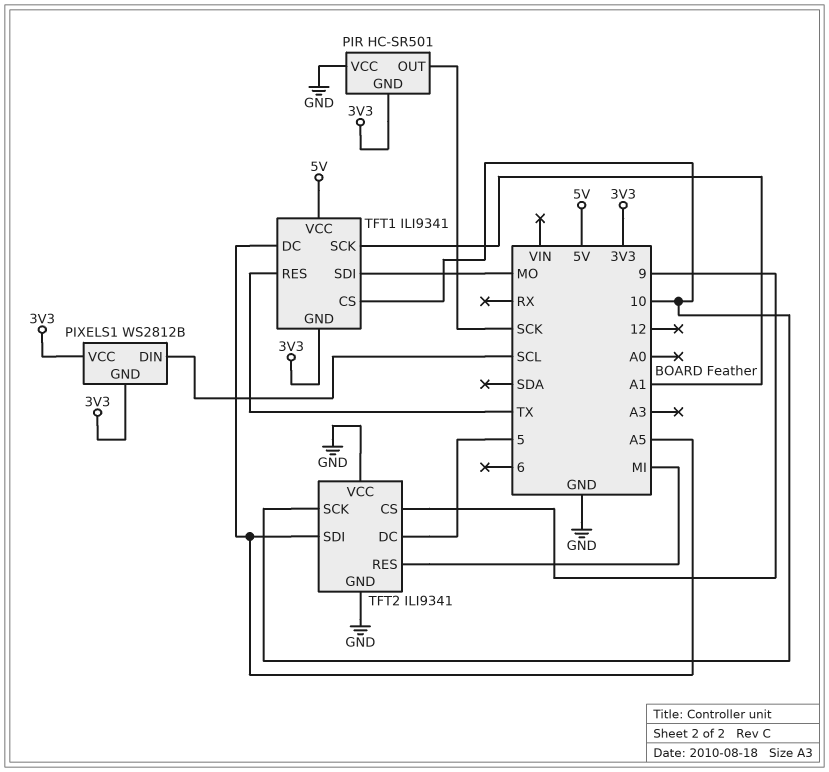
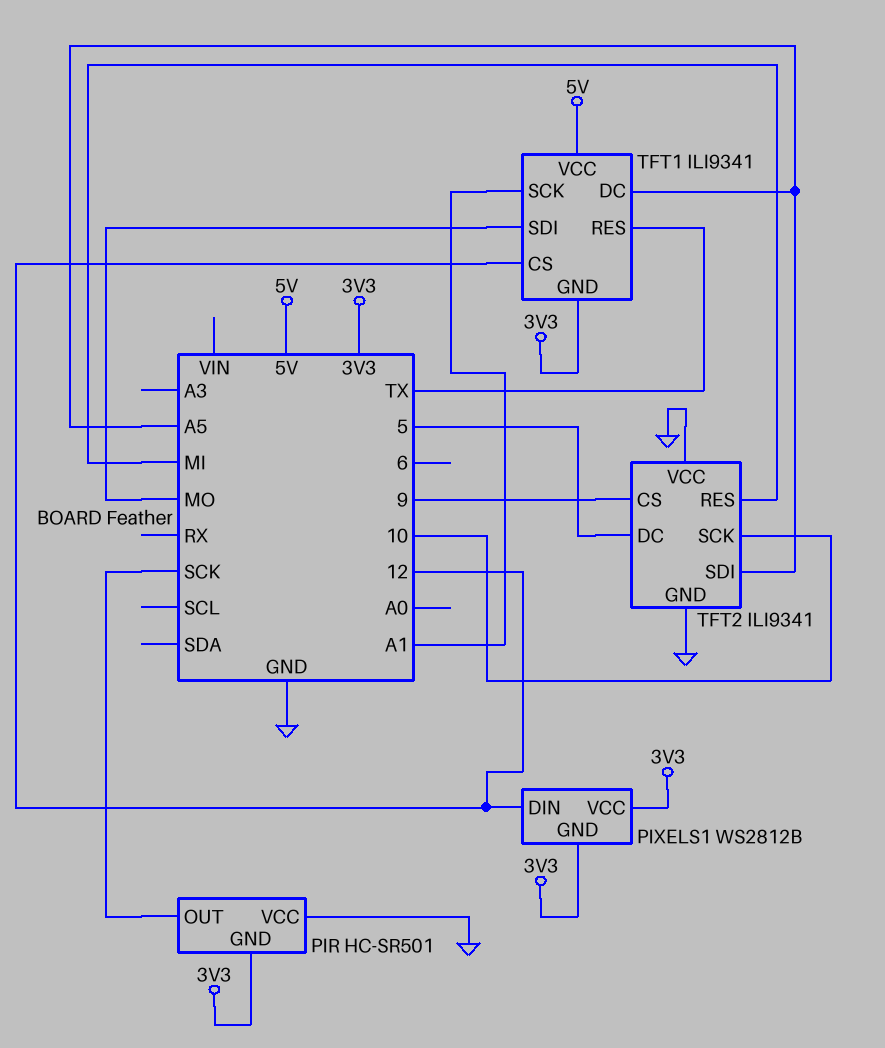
PIXELS1 pin DIN: SCL -> 12
TFT1 pin CS: 10 -> 12

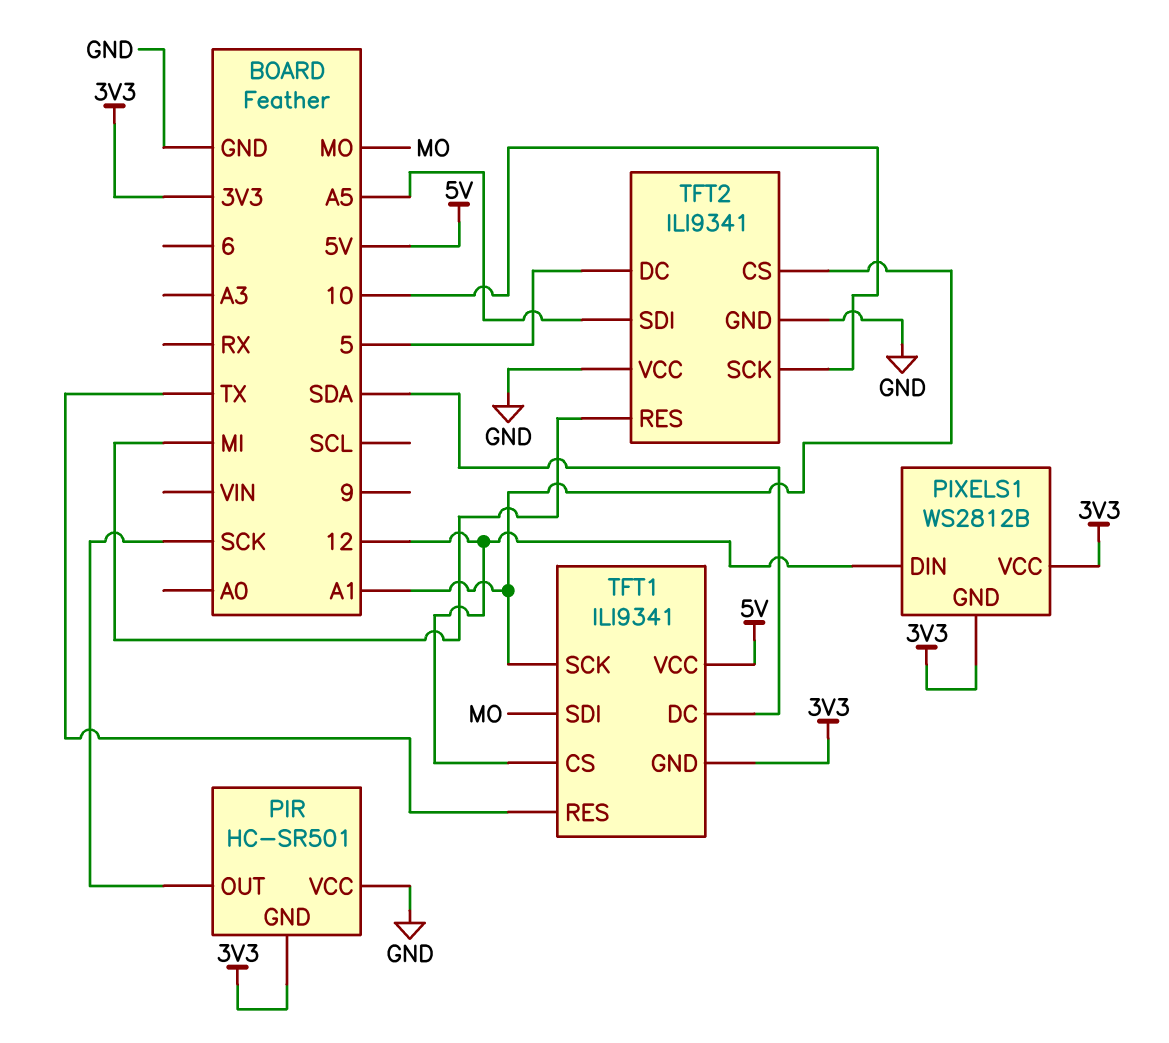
TFT1 pin DC: A5 -> SDA
TFT2 pin CS: 9 -> A1

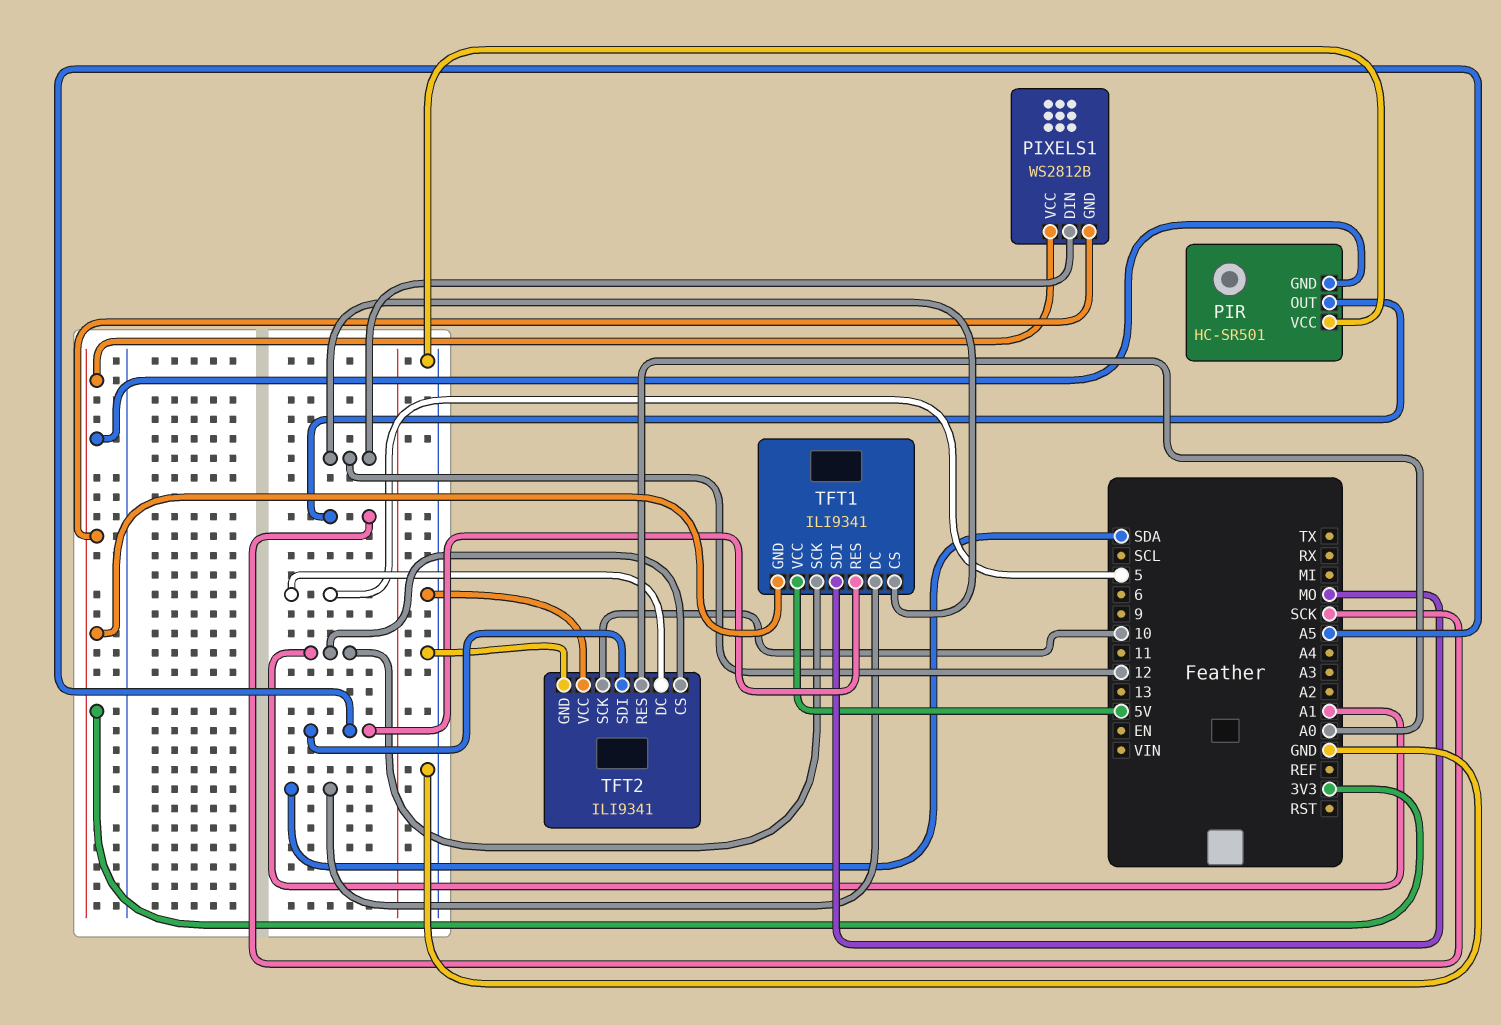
TFT1 pin RES: TX -> A5
TFT2 pin RES: MI -> A0

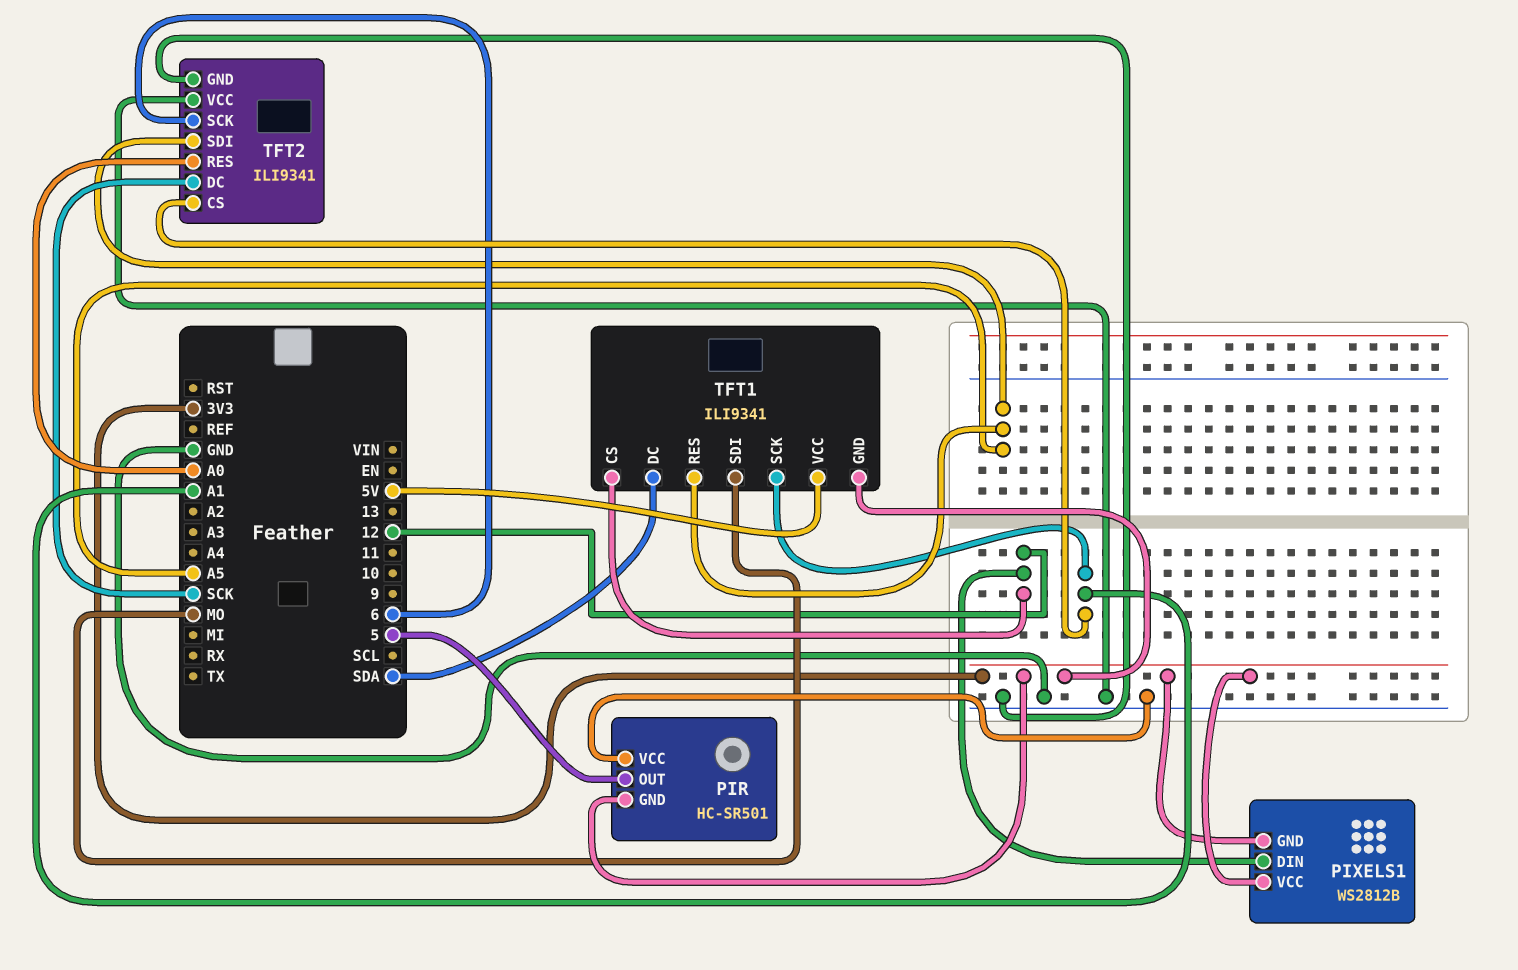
PIR pin OUT: SCK -> 5
TFT2 pin DC: 5 -> SCK
TFT2 pin SCK: 10 -> 6

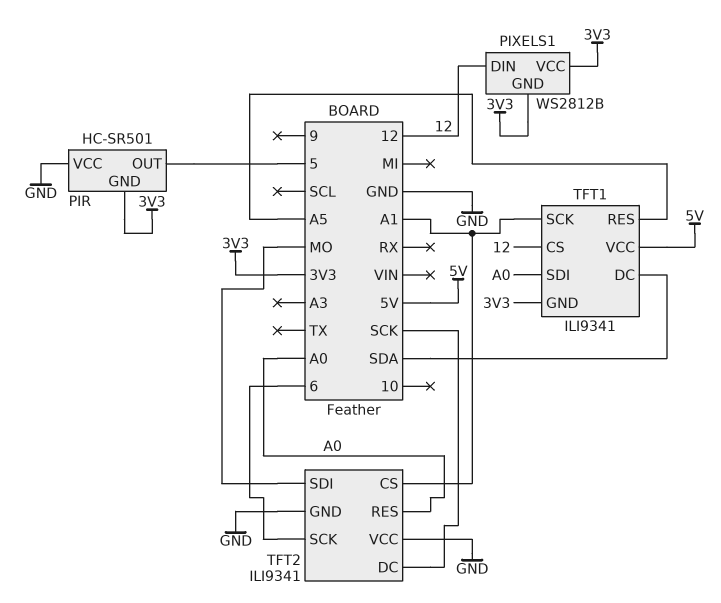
TFT1 pin SDI: MO -> A0
TFT2 pin SDI: A5 -> MO

